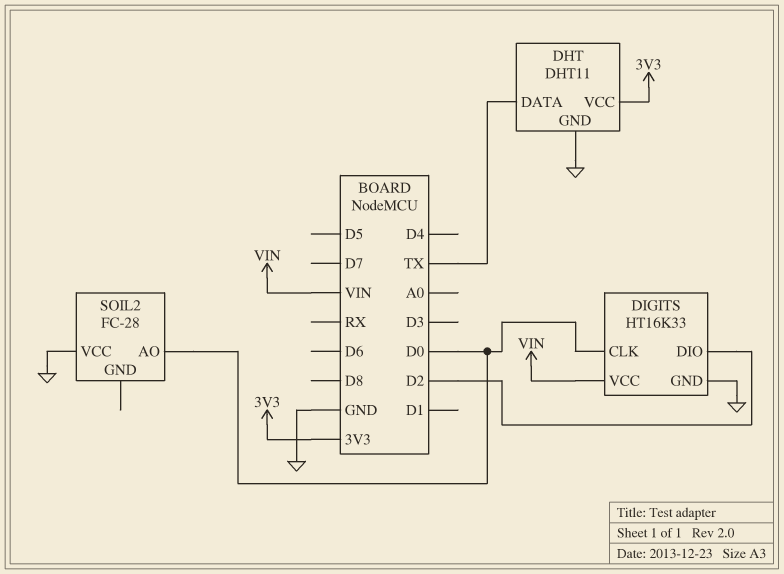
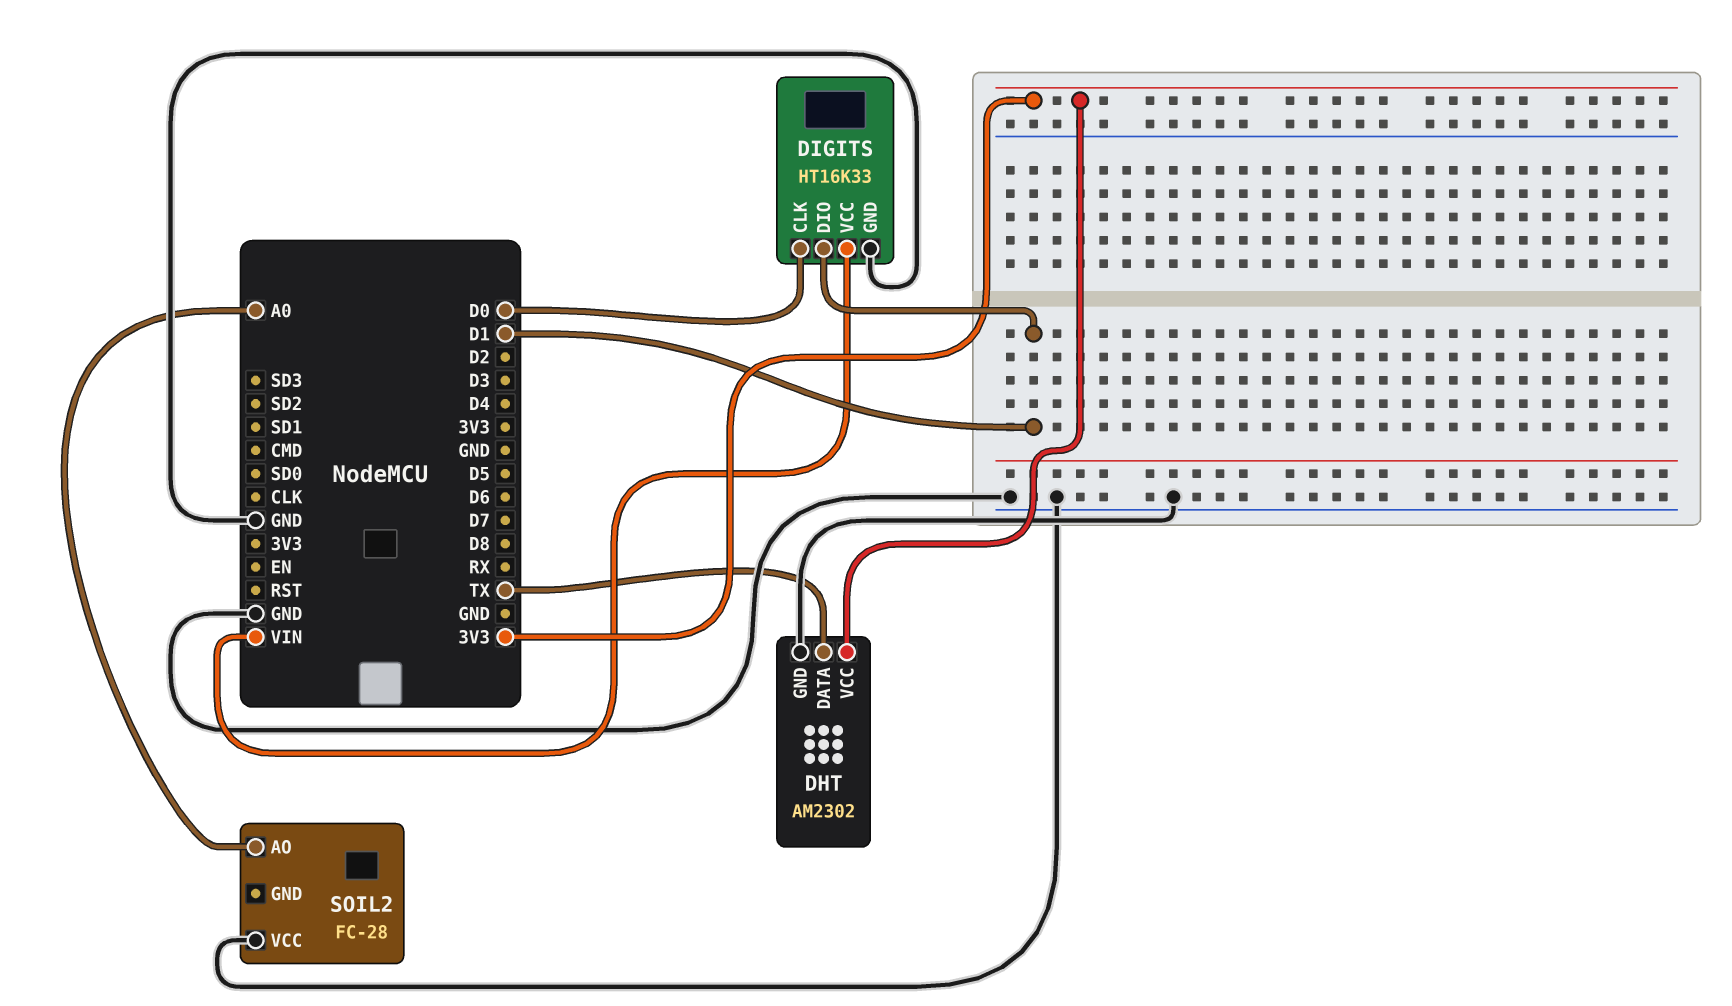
DHT: DHT11 -> AM2302
DIGITS pin DIO: D2 -> D1
SOIL2 pin AO: D0 -> A0

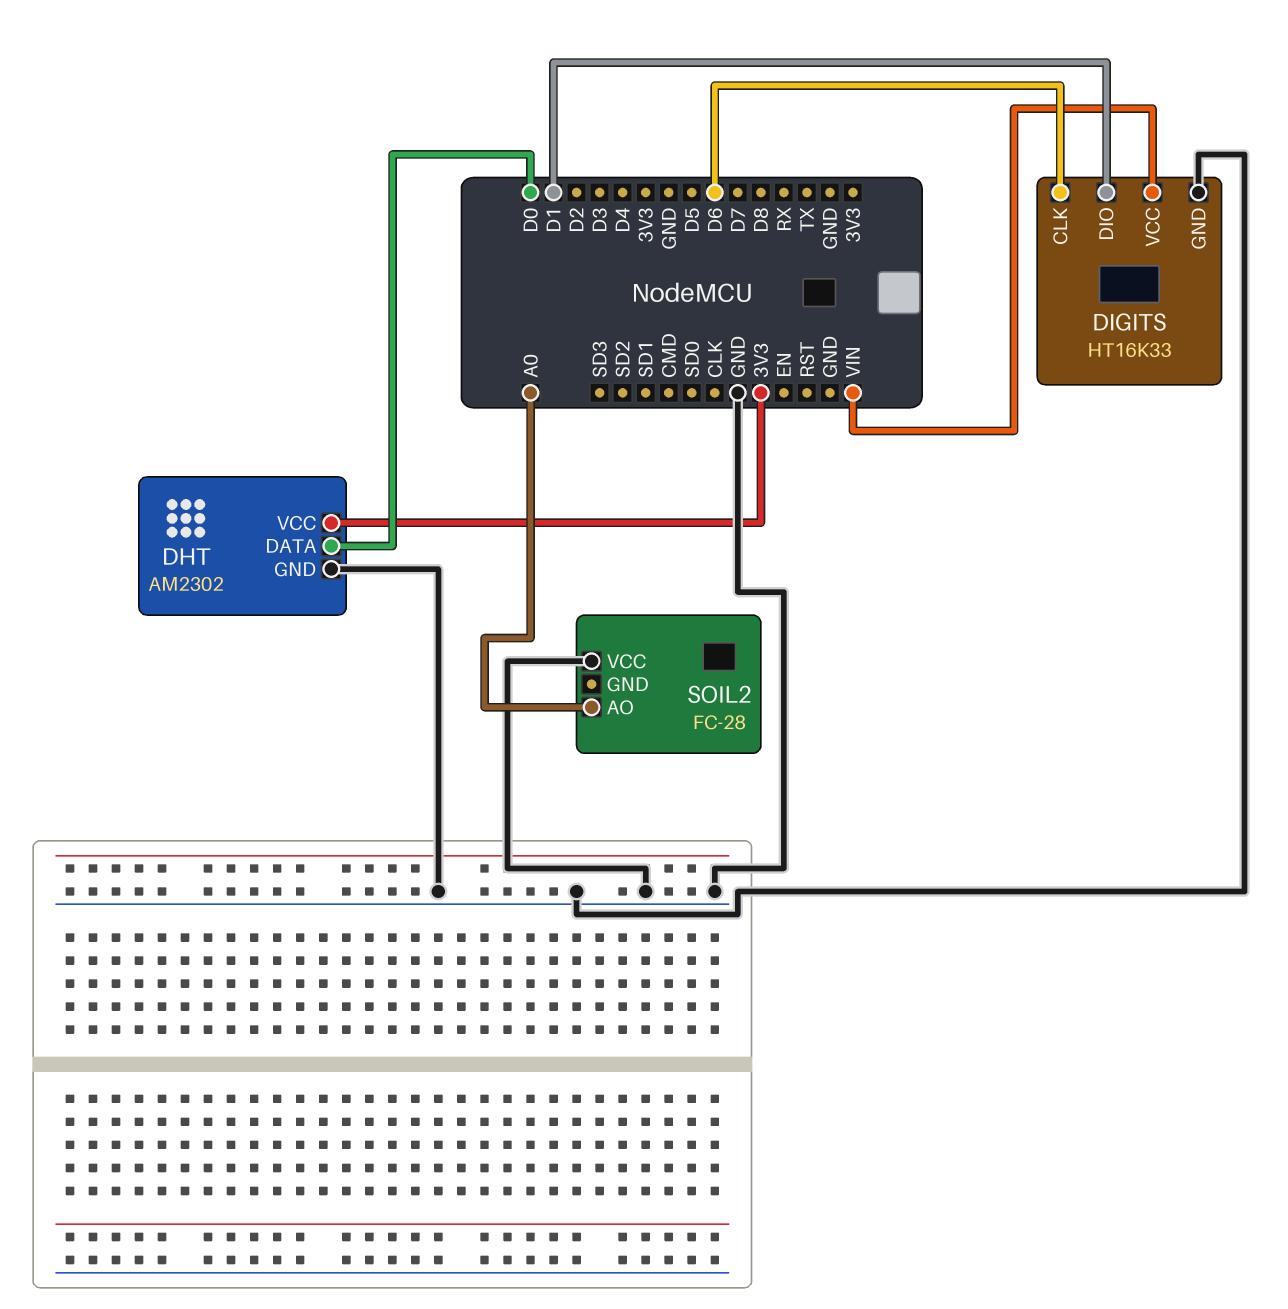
DHT pin DATA: TX -> D0
DIGITS pin CLK: D0 -> D6

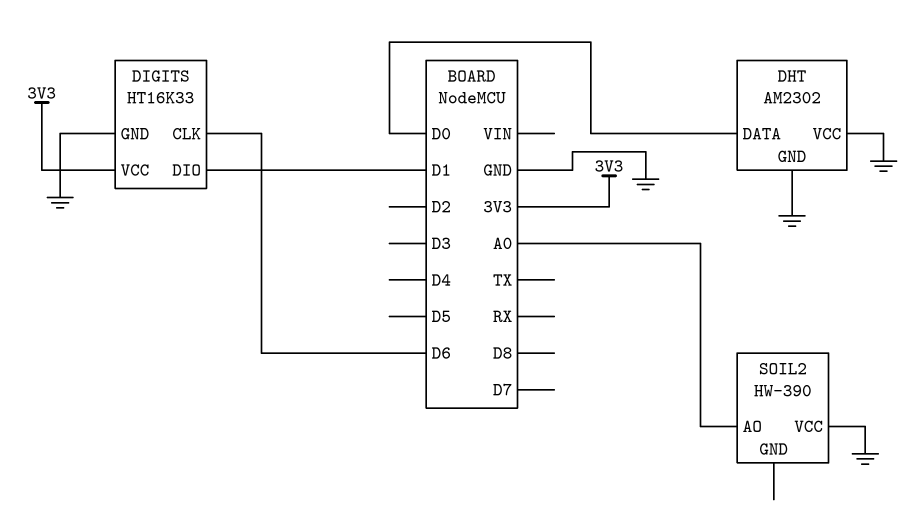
DHT pin VCC: 3V3 -> GND
DIGITS pin VCC: VIN -> 3V3
SOIL2: FC-28 -> HW-390

